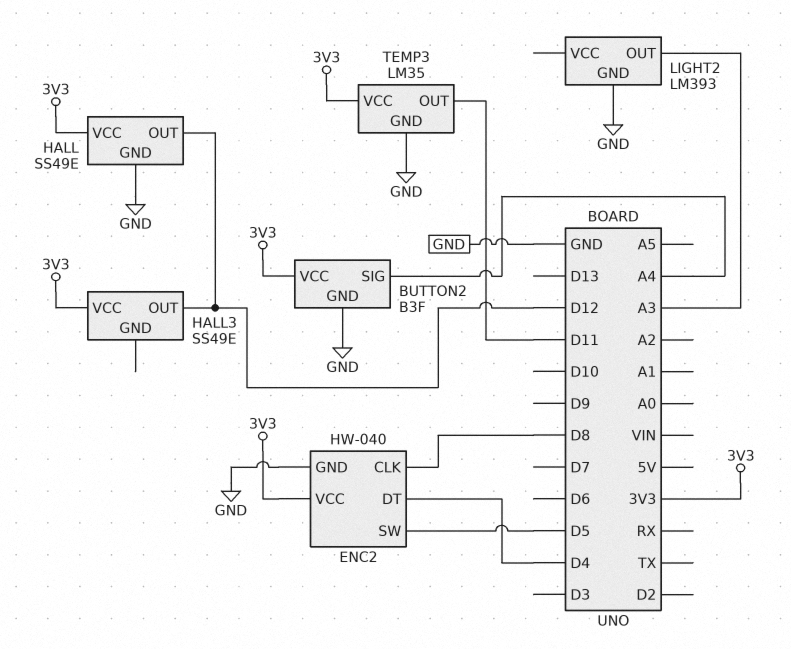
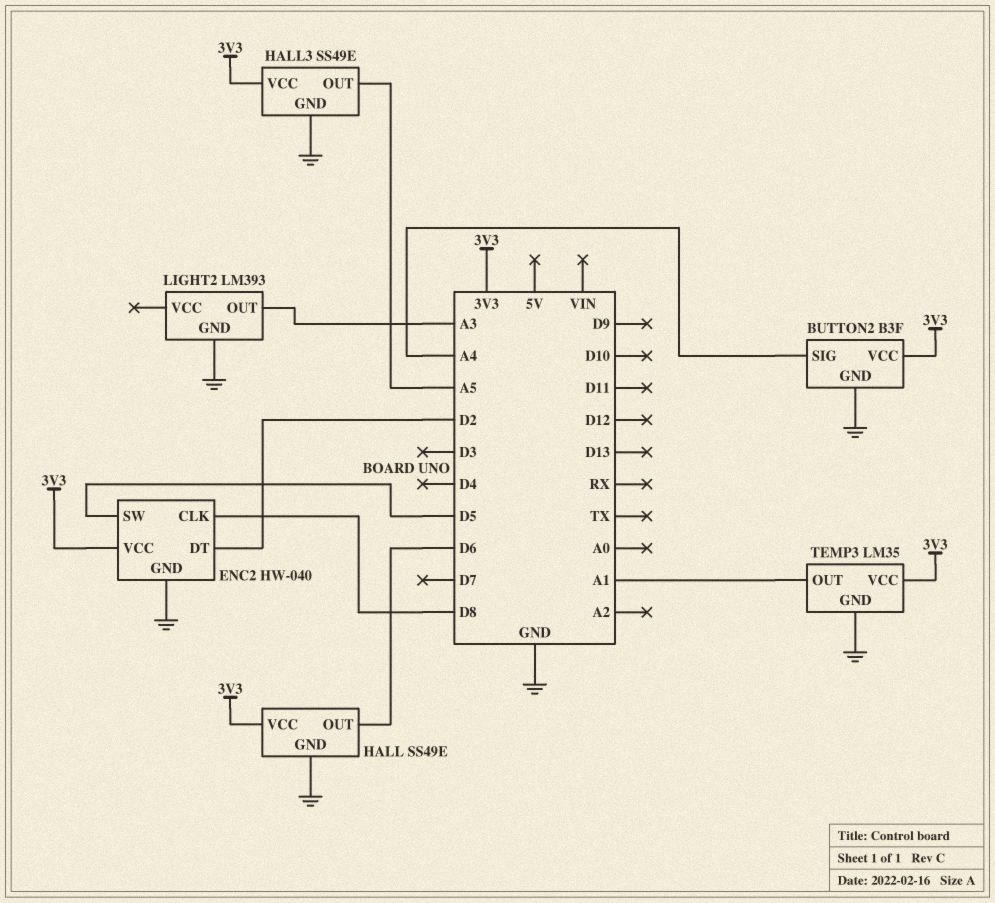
ENC2 pin DT: D4 -> D2
HALL pin OUT: D12 -> D6
HALL3 pin GND: none -> GND
HALL3 pin OUT: D12 -> A5
TEMP3 pin OUT: D11 -> A1

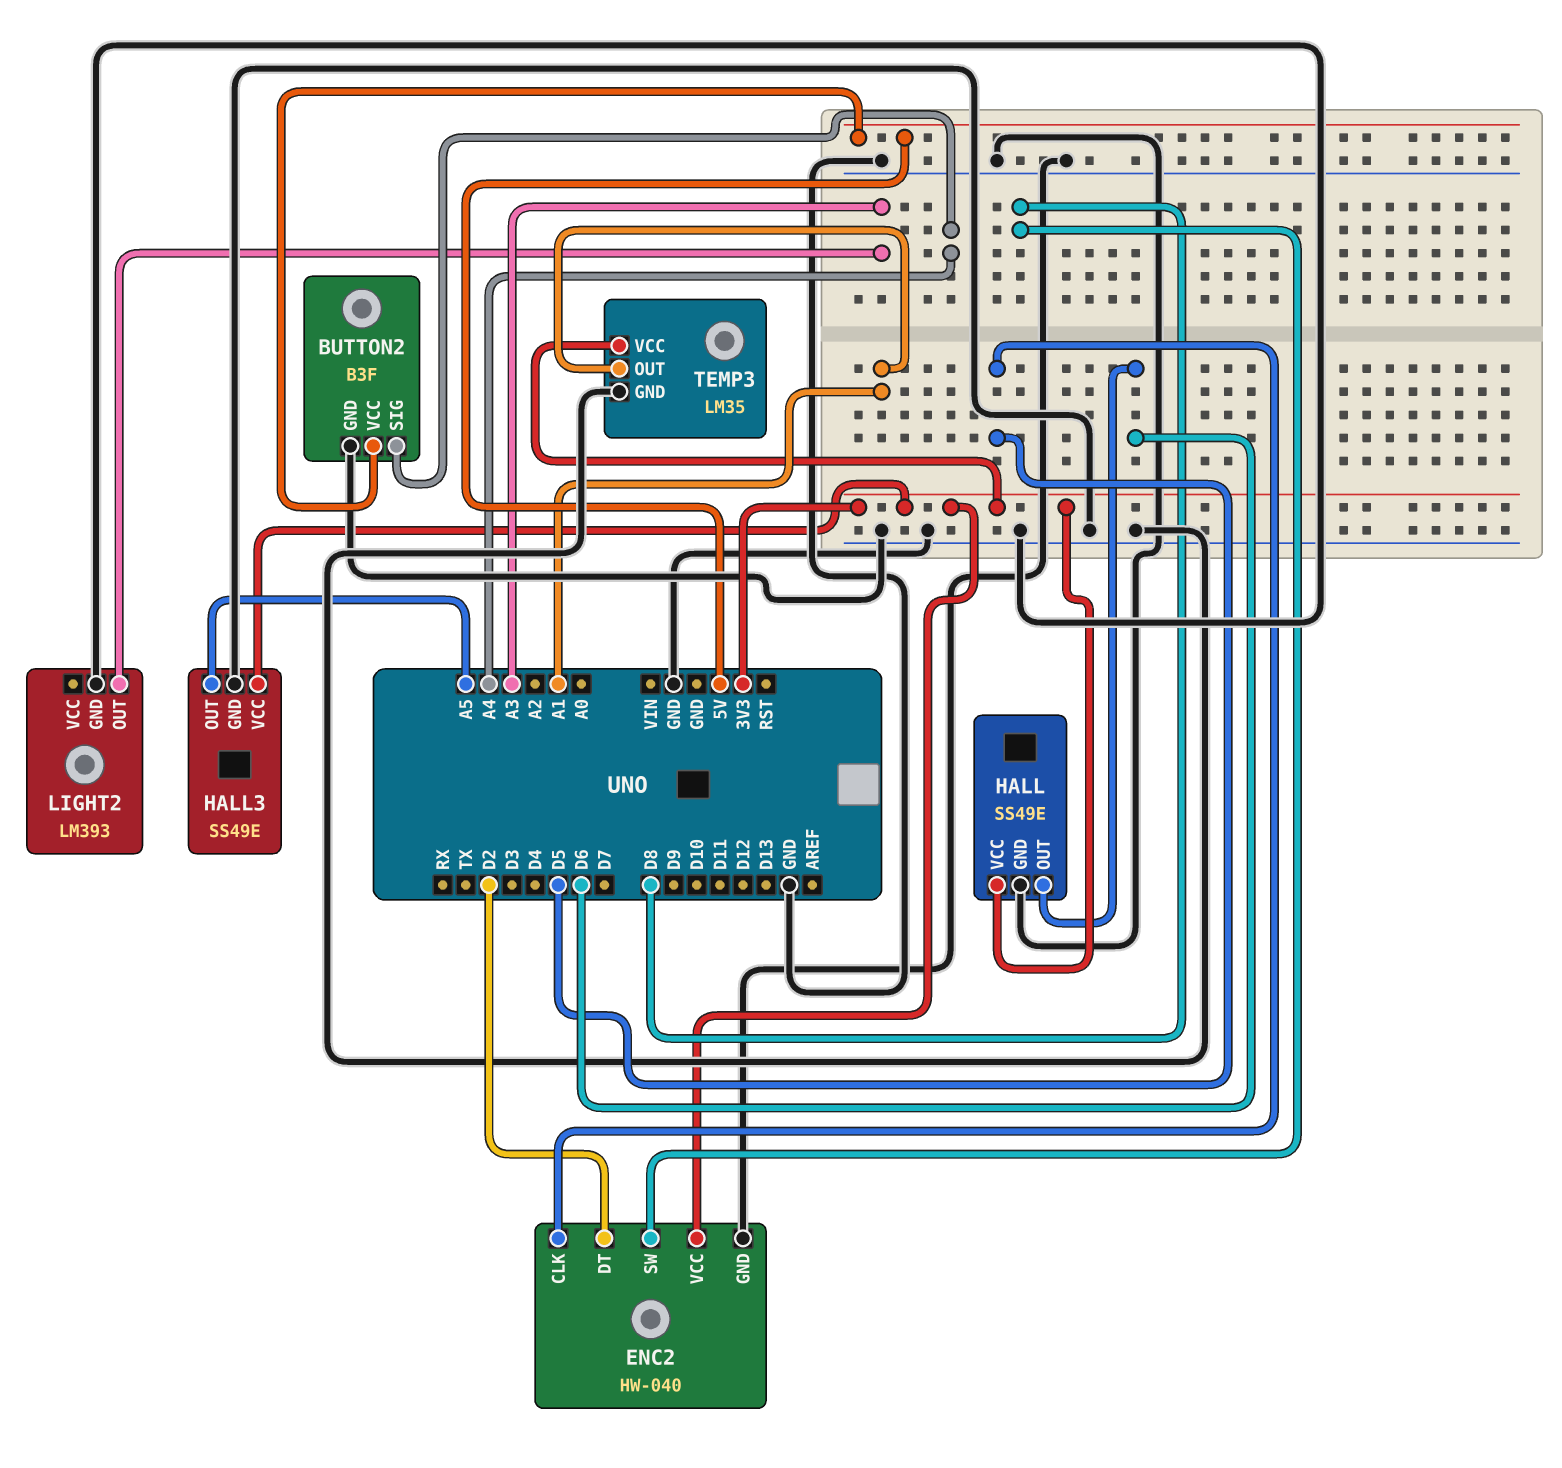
BUTTON2 pin VCC: 3V3 -> 5V
ENC2 pin CLK: D8 -> D5
ENC2 pin SW: D5 -> D8

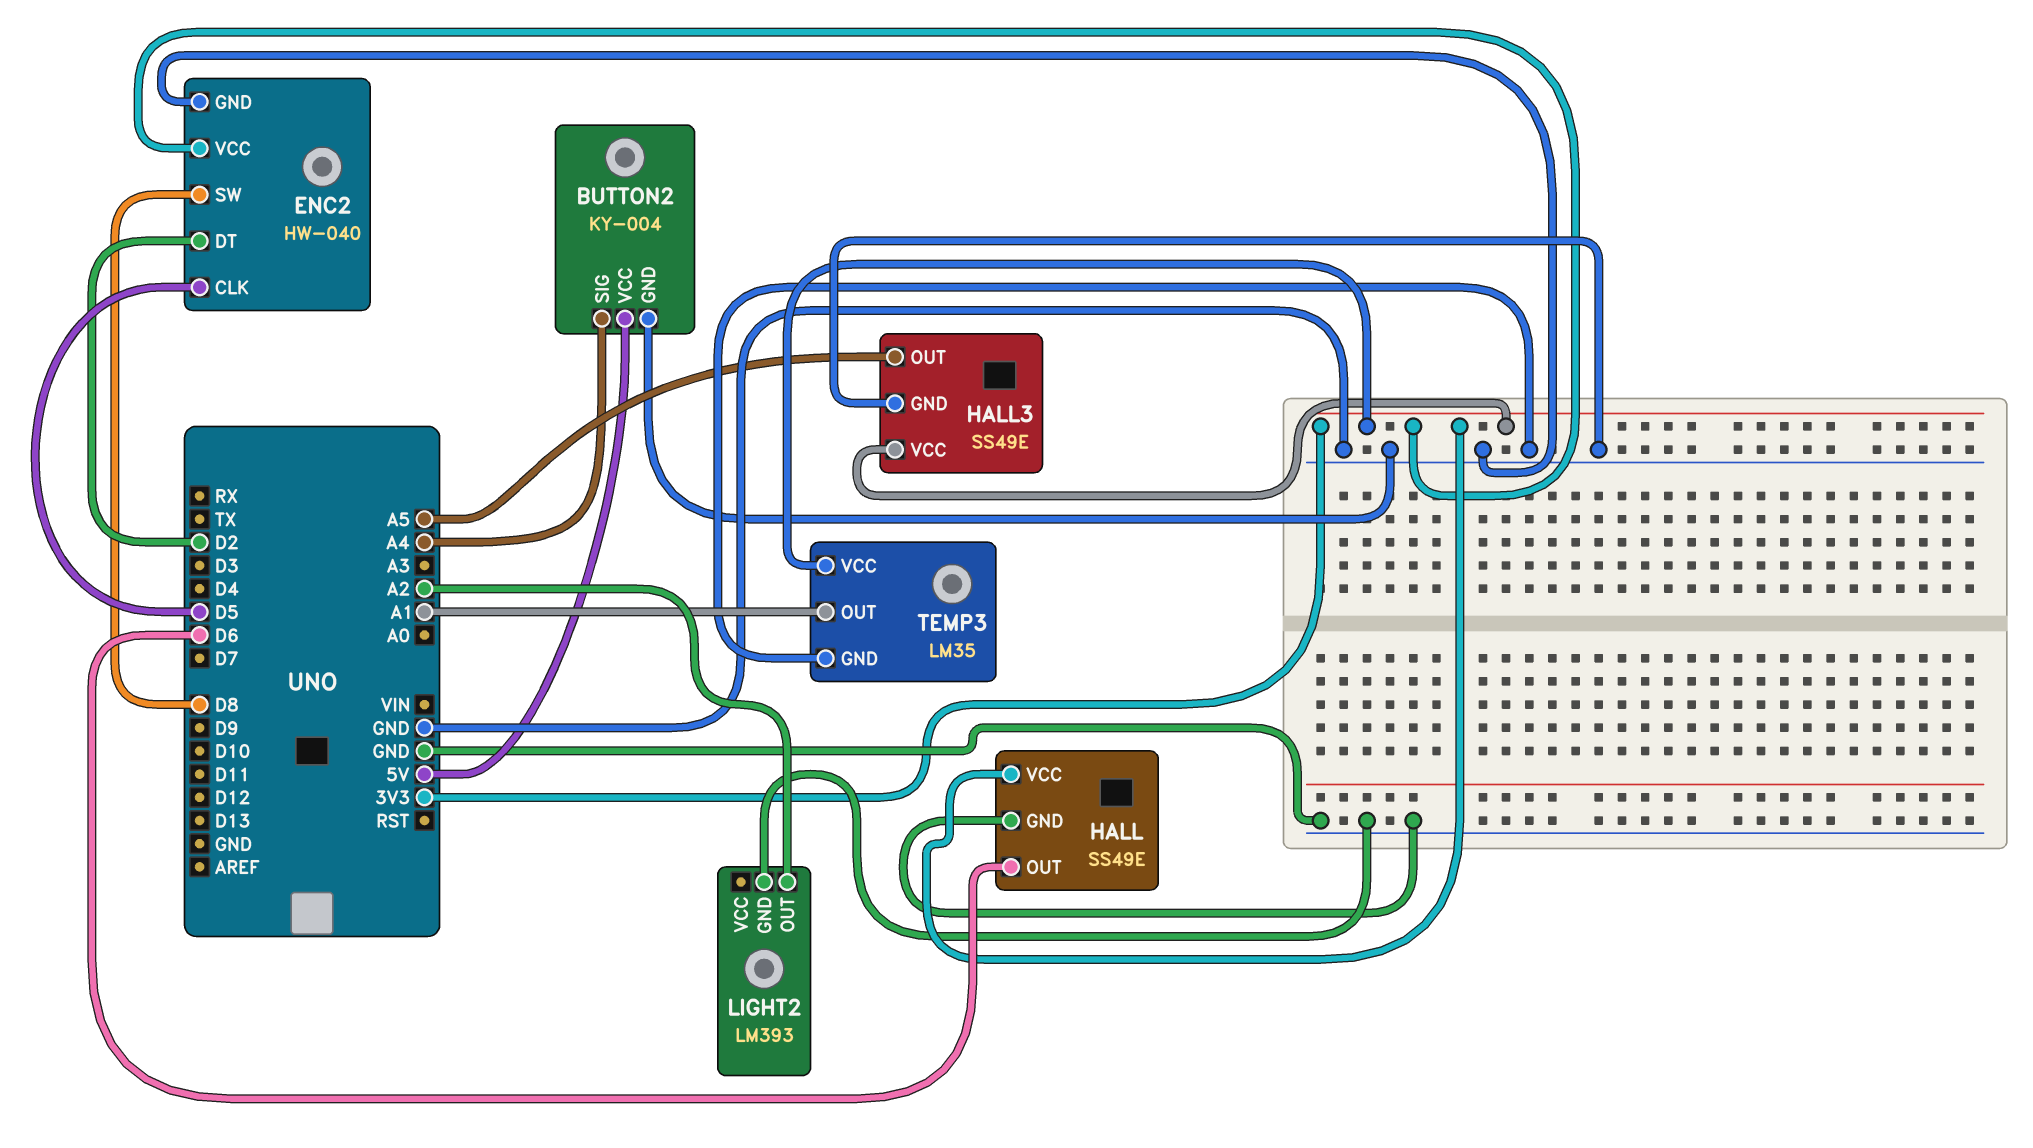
BUTTON2: B3F -> KY-004
LIGHT2 pin OUT: A3 -> A2

